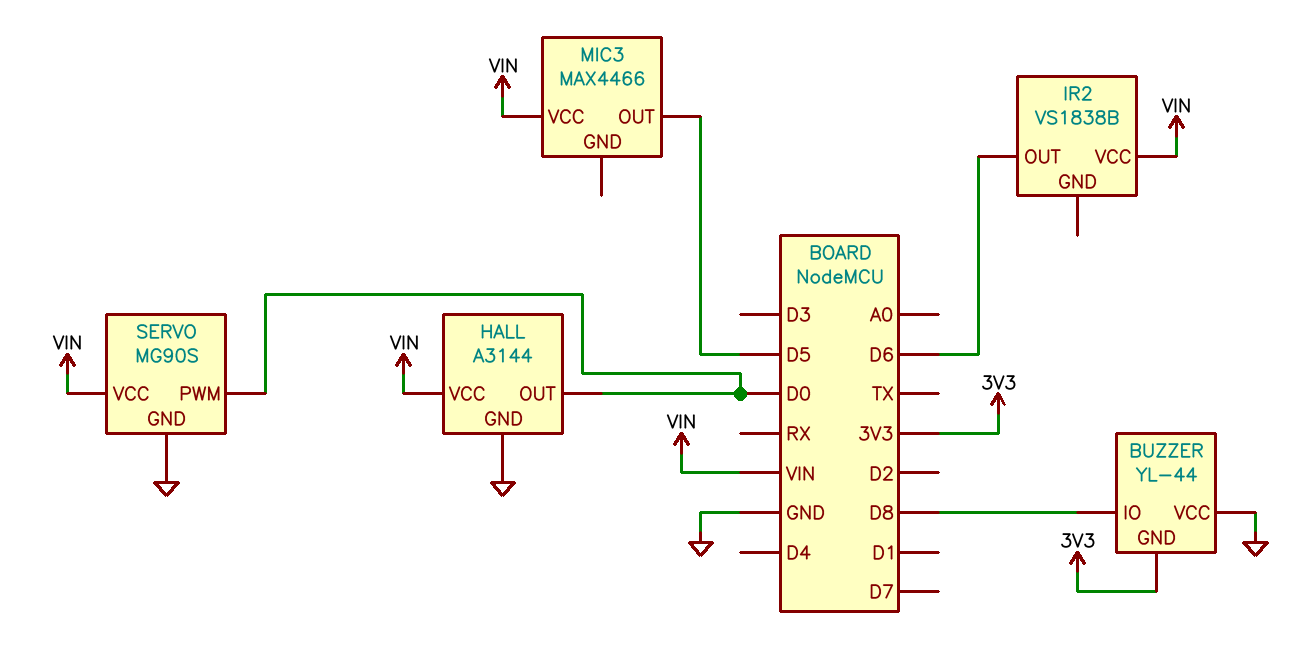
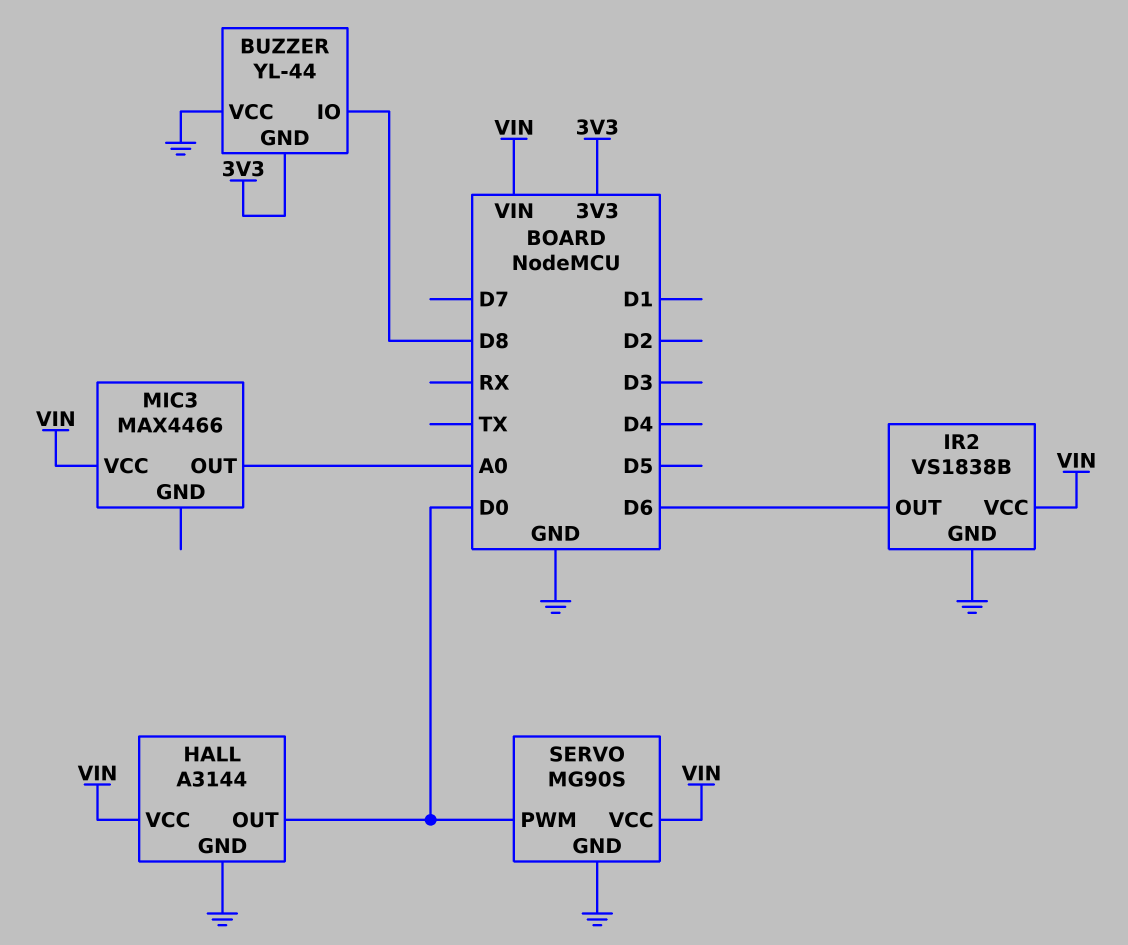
IR2 pin GND: none -> GND
MIC3 pin OUT: D5 -> A0

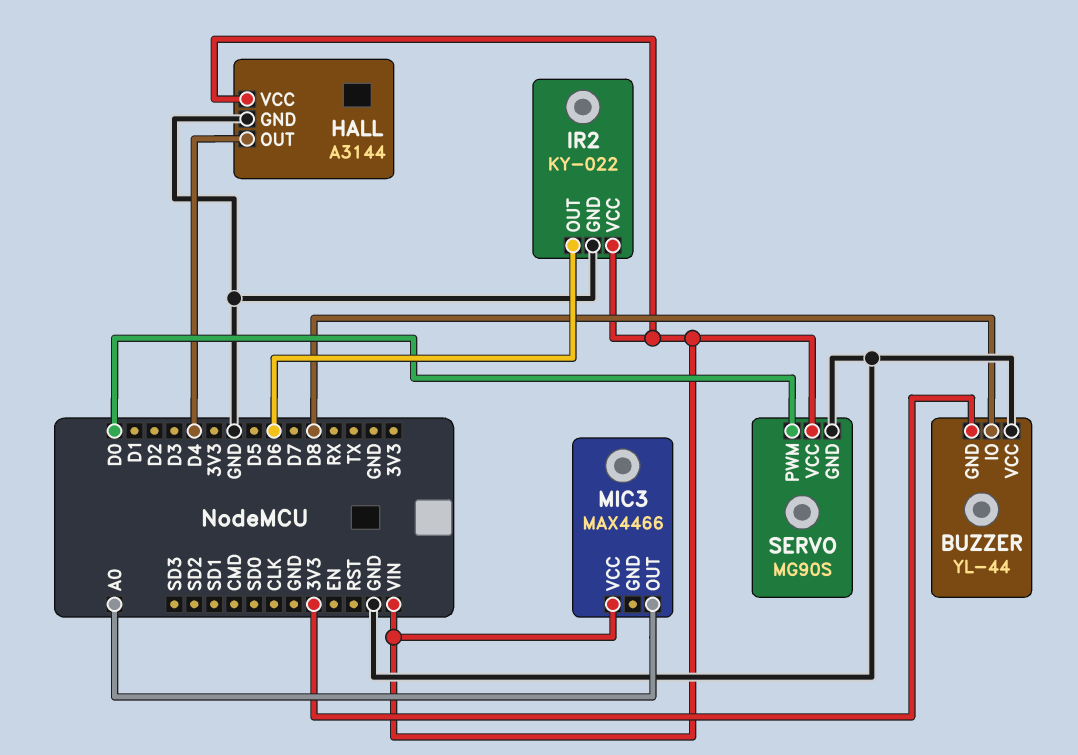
HALL pin OUT: D0 -> D4
IR2: VS1838B -> KY-022

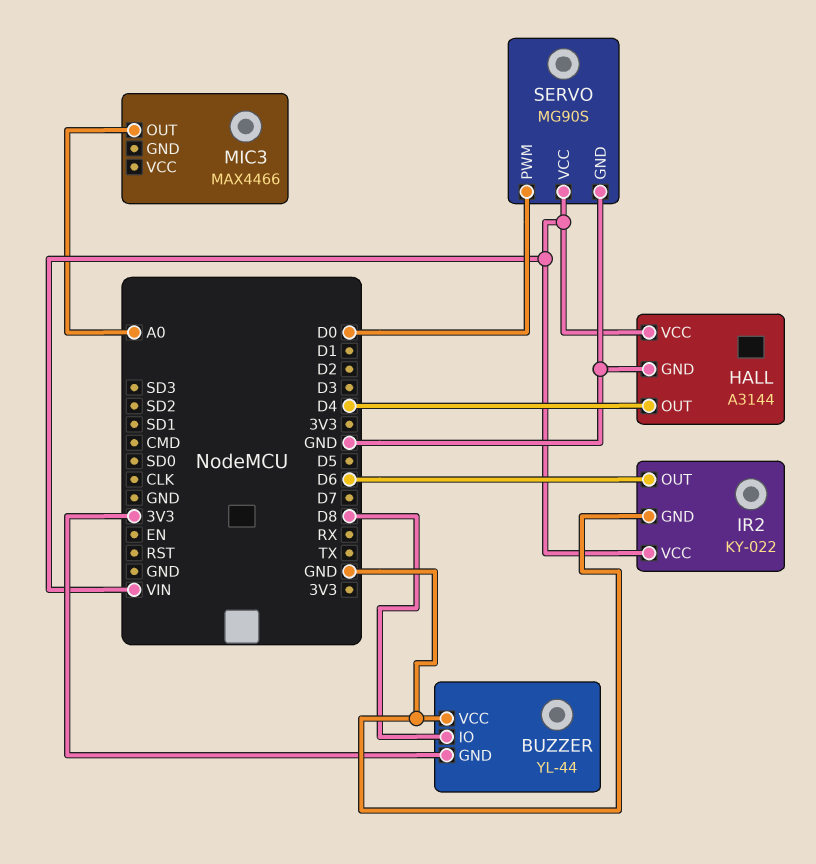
MIC3 pin VCC: VIN -> none

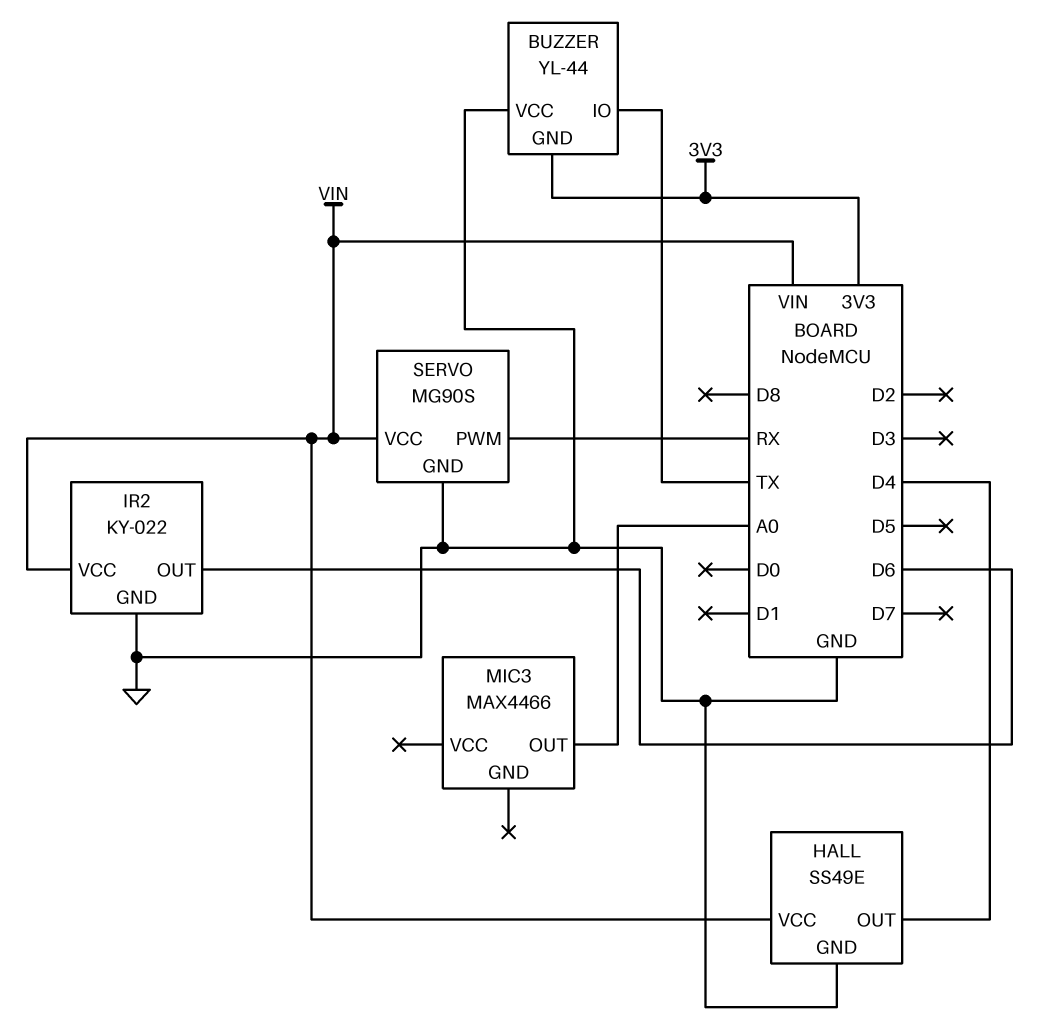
BUZZER pin IO: D8 -> TX
HALL: A3144 -> SS49E
SERVO pin PWM: D0 -> RX

